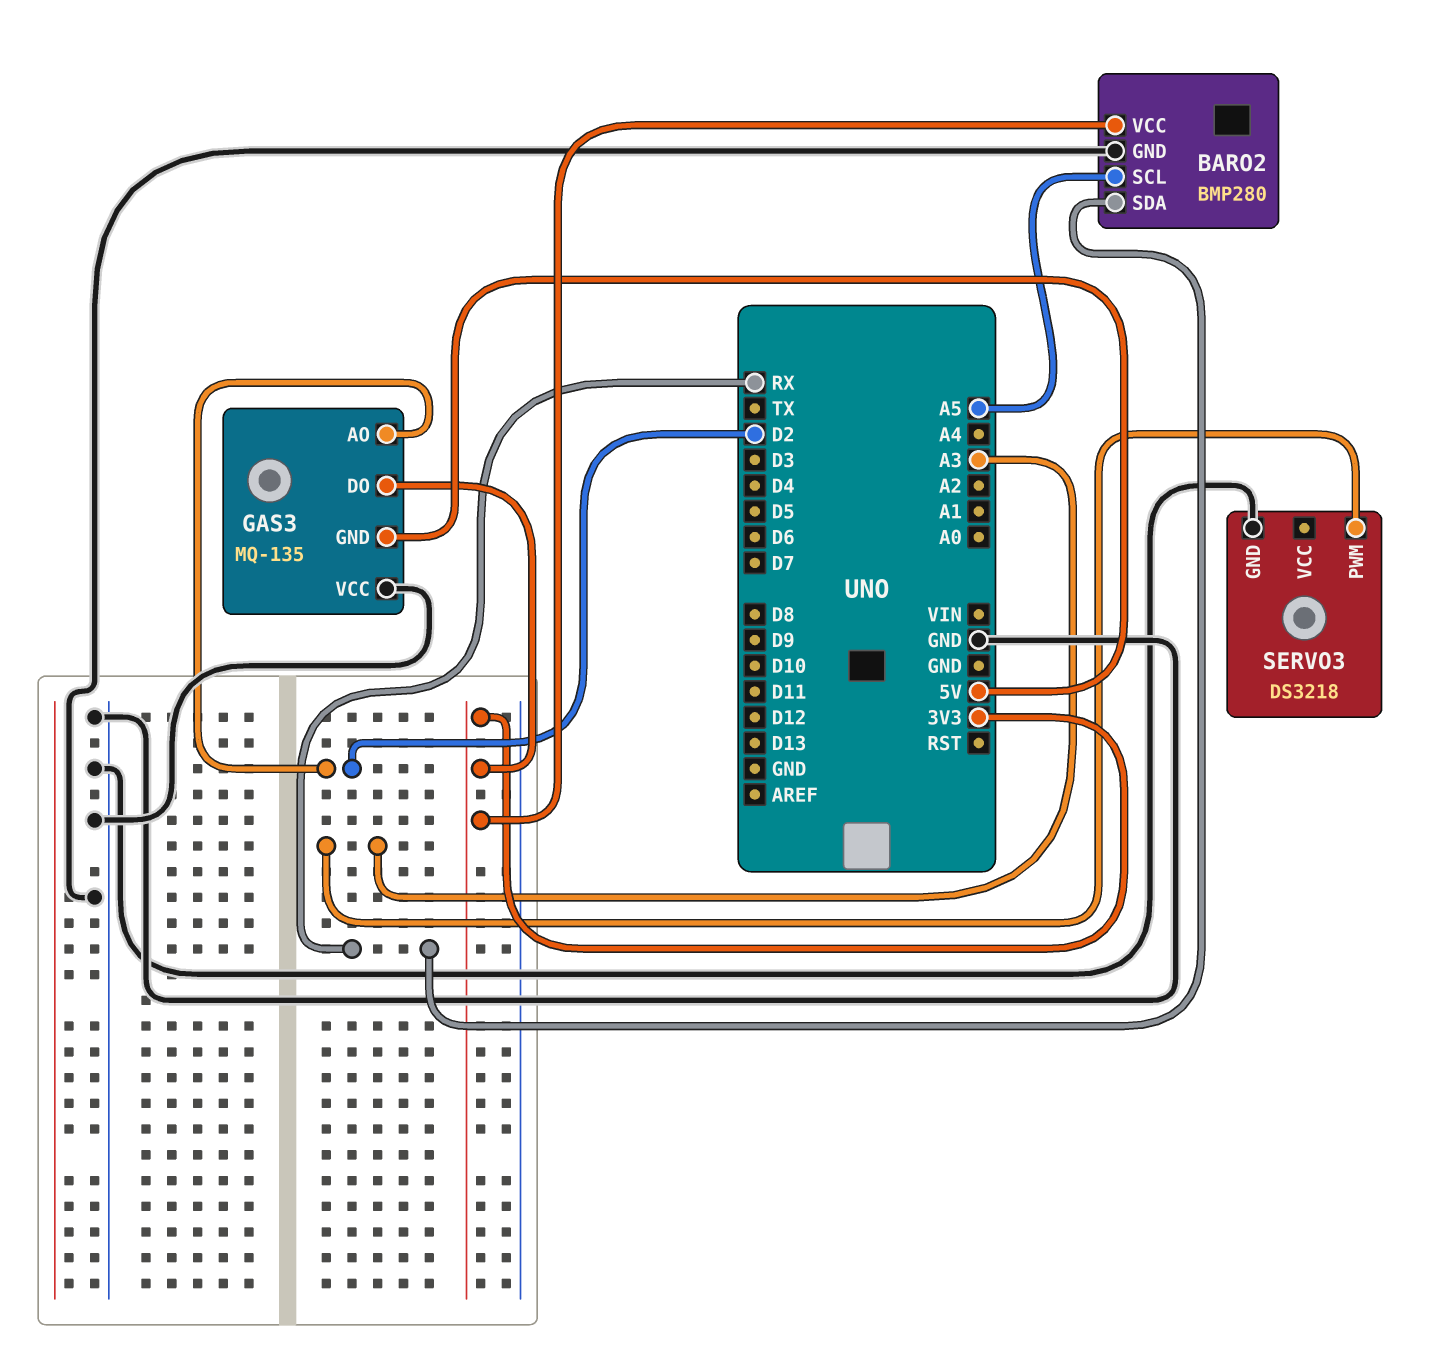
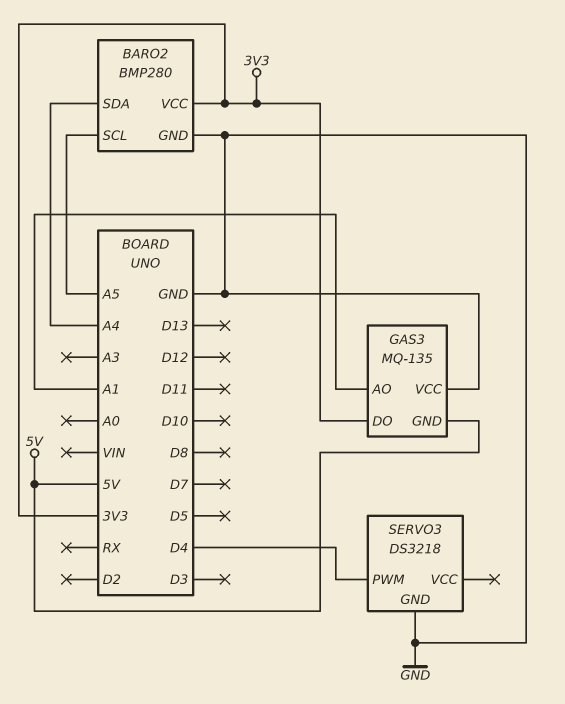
BARO2 pin SDA: RX -> A4
GAS3 pin AO: D2 -> A1
SERVO3 pin PWM: A3 -> D4

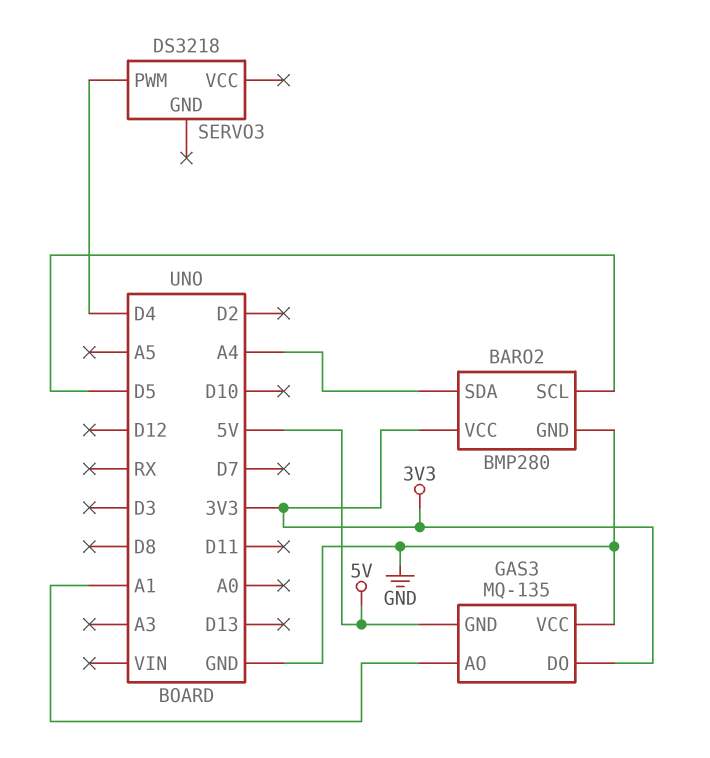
BARO2 pin SCL: A5 -> D5
SERVO3 pin GND: GND -> none

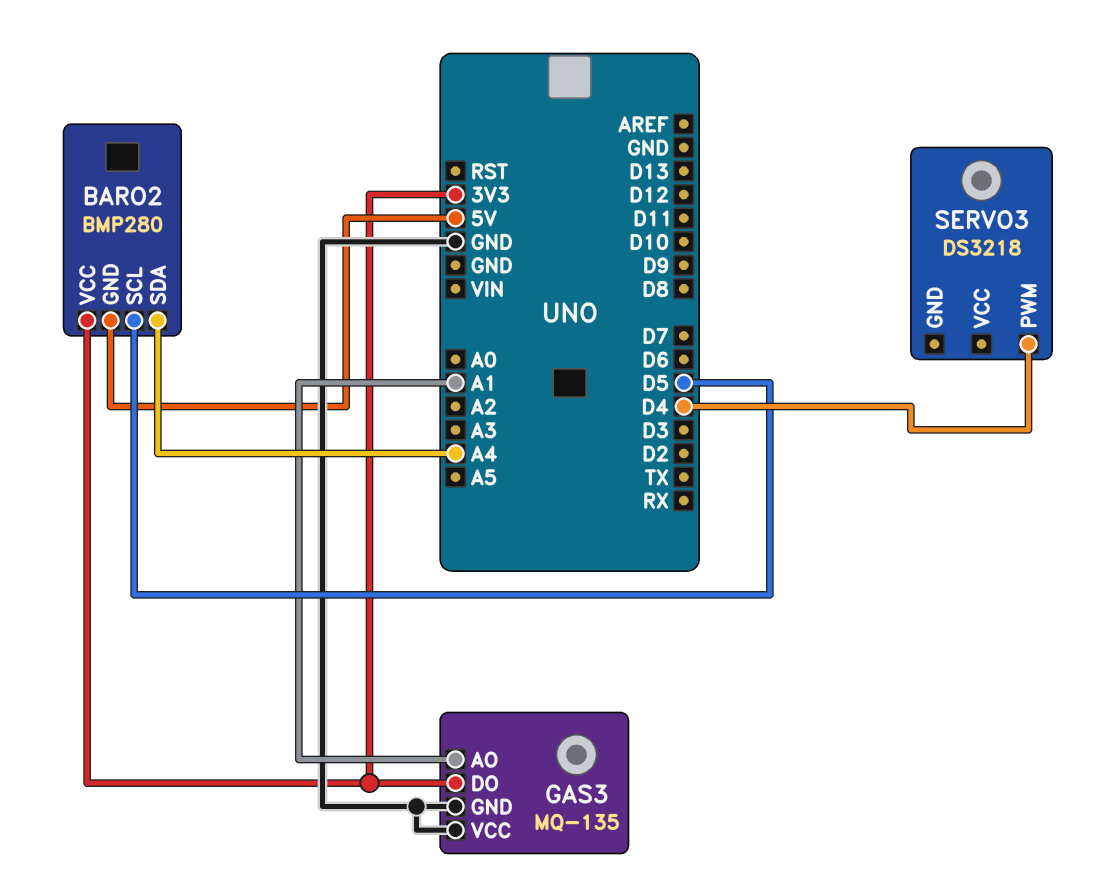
BARO2 pin GND: GND -> 5V
GAS3 pin GND: 5V -> GND

